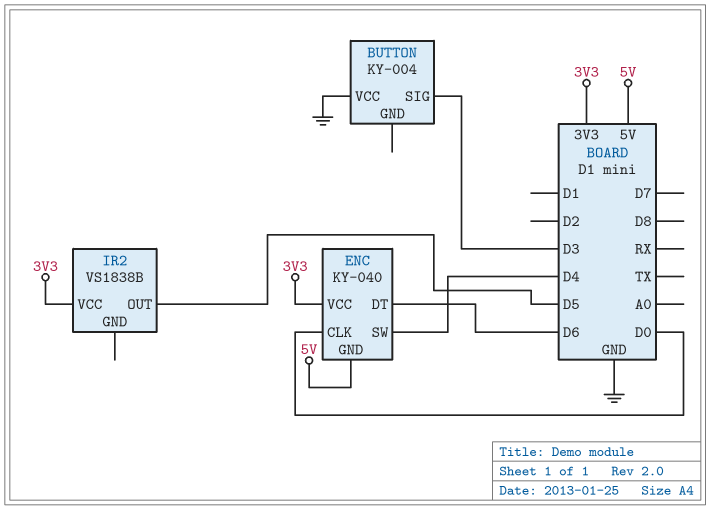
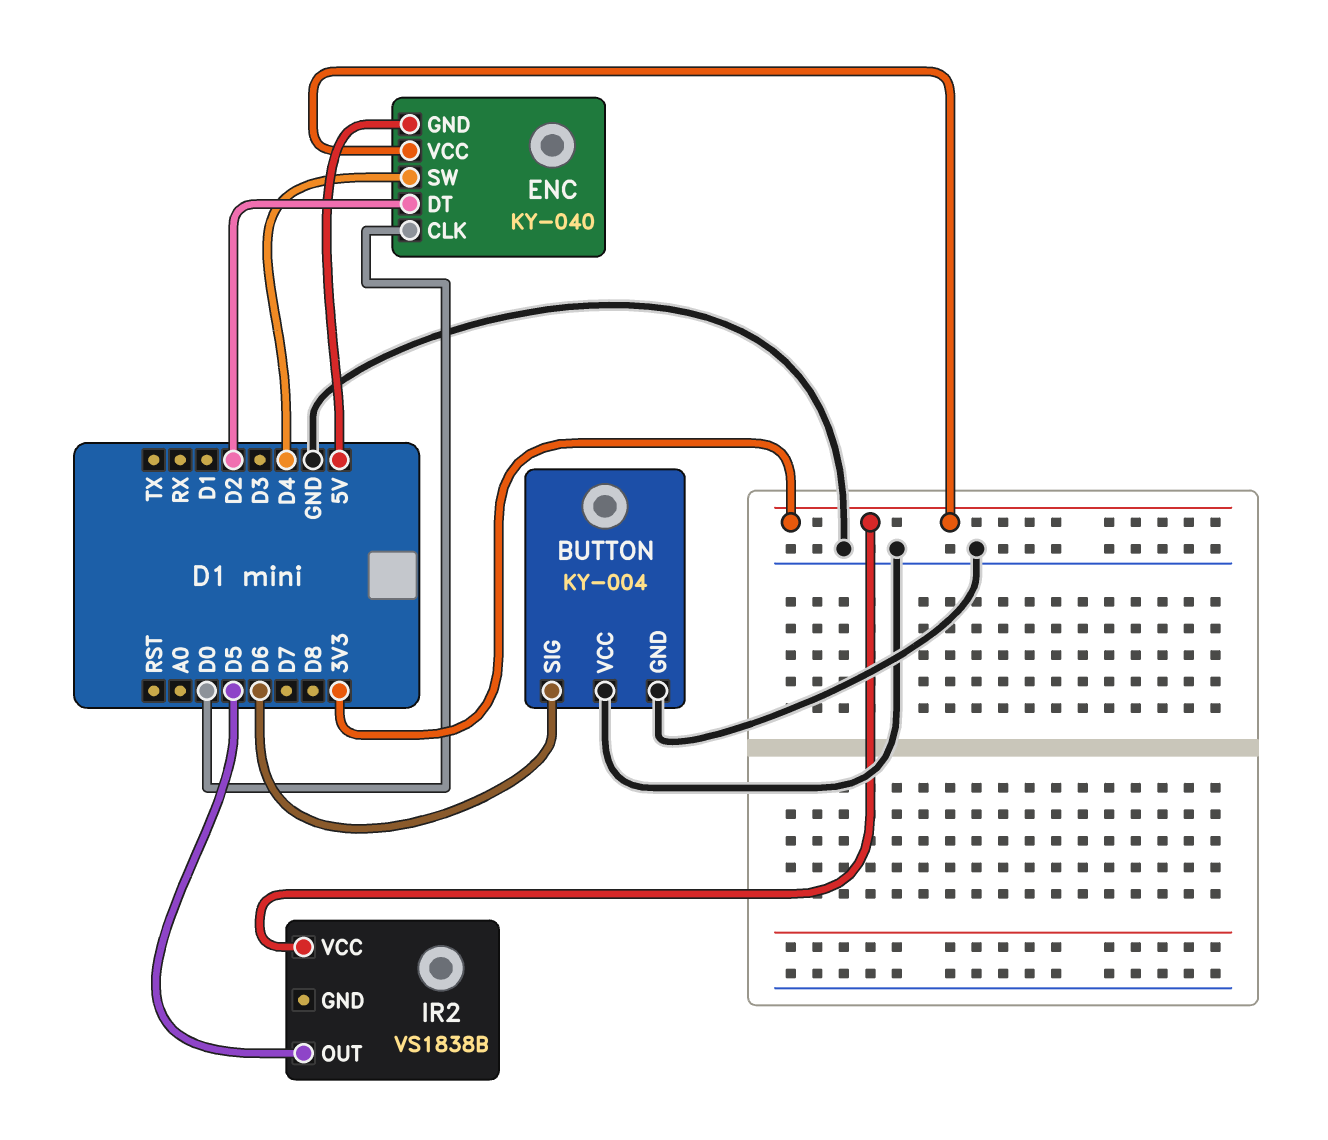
BUTTON pin GND: none -> GND
BUTTON pin SIG: D3 -> D6
ENC pin DT: D6 -> D2

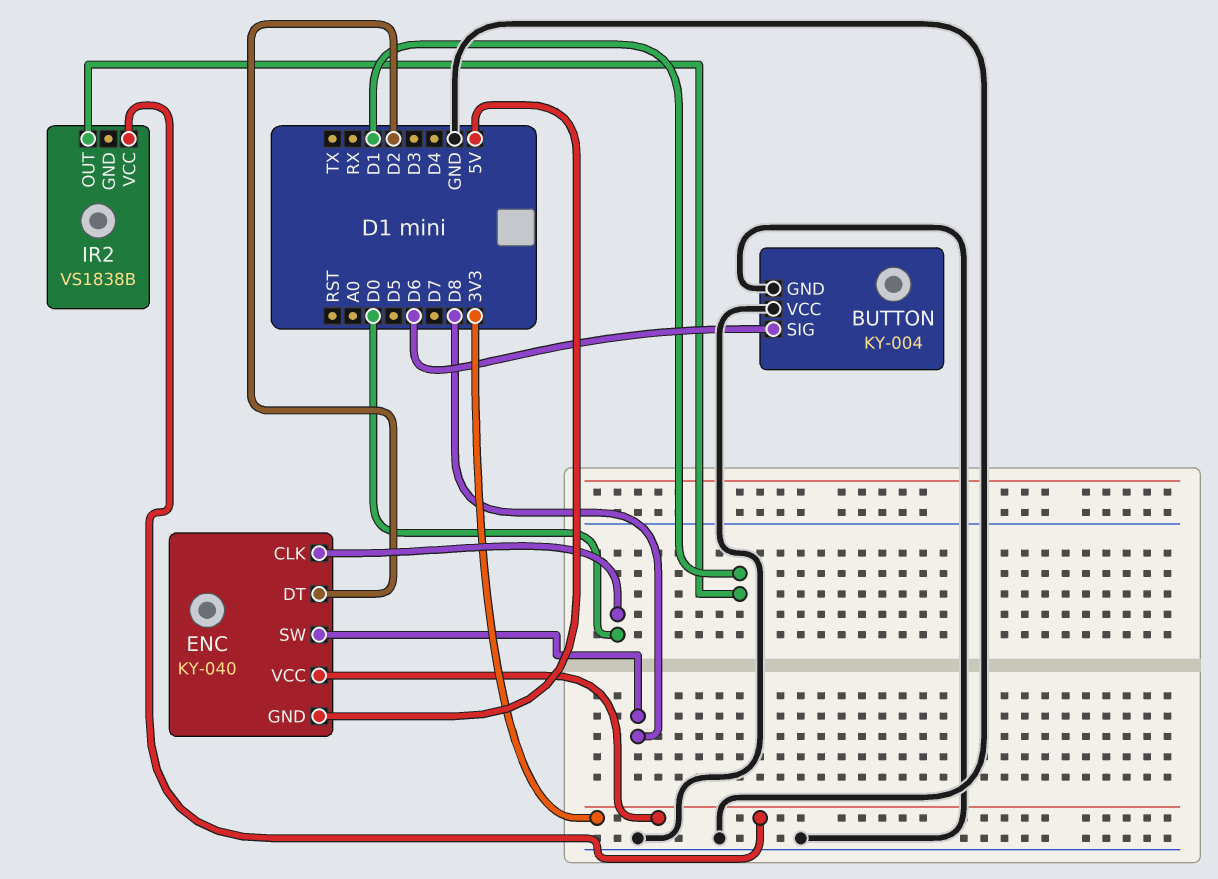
ENC pin SW: D4 -> D8
IR2 pin OUT: D5 -> D1

